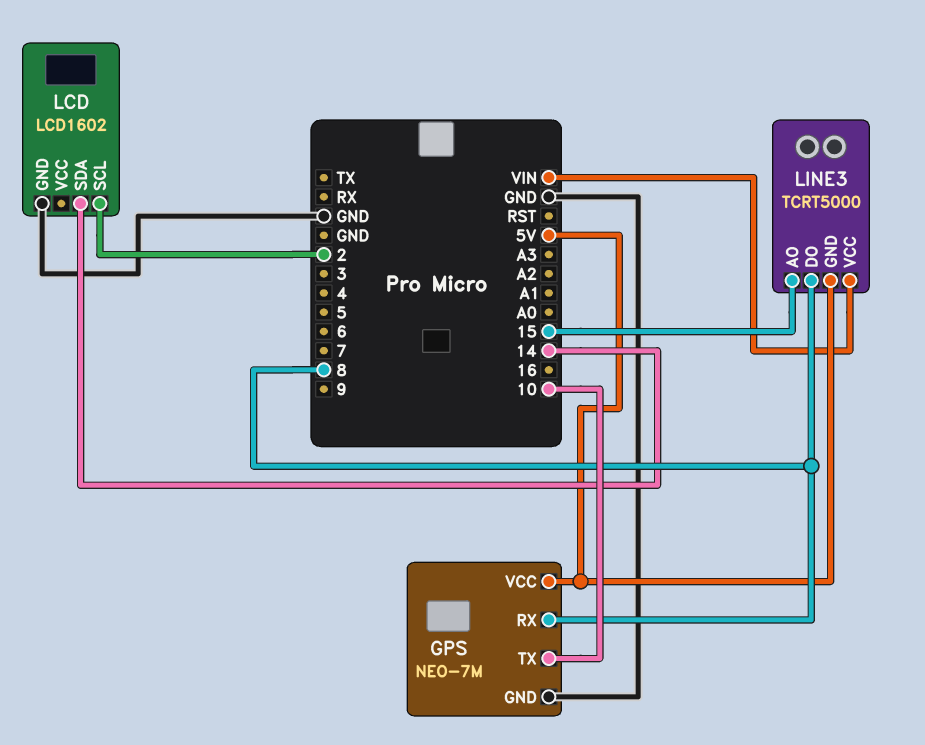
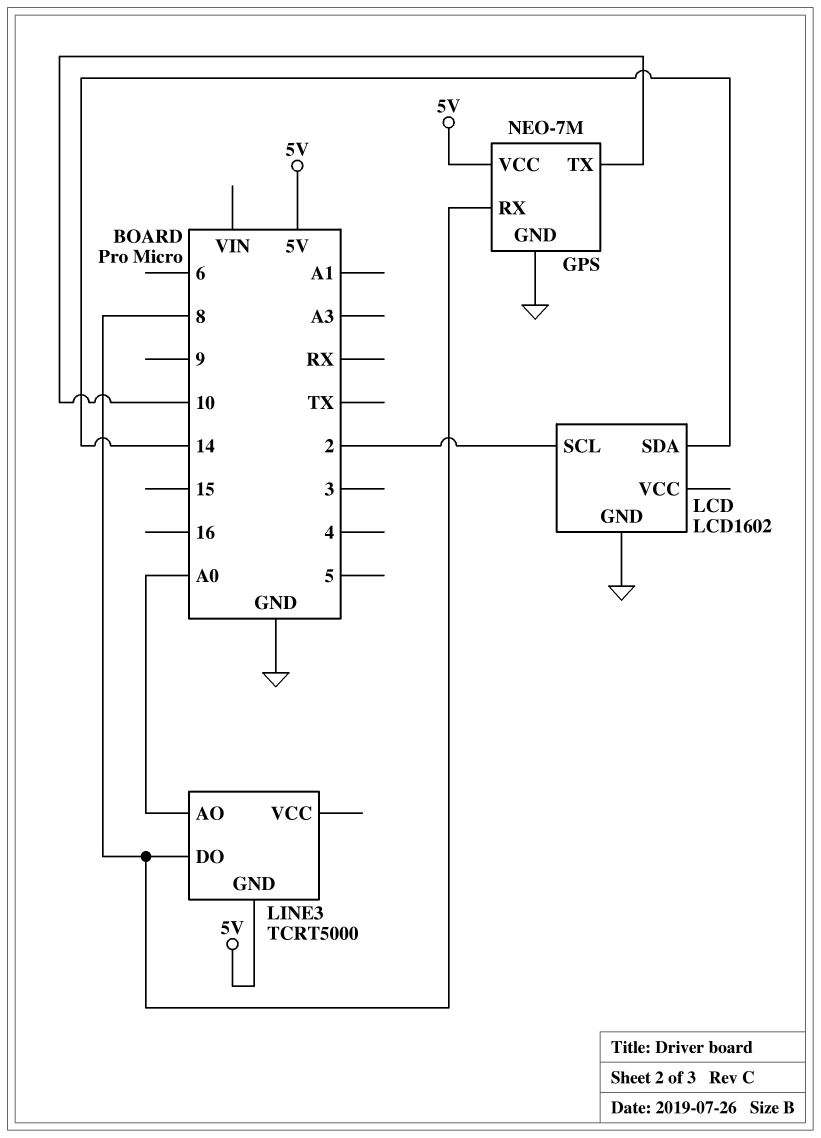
LINE3 pin AO: 15 -> A0
LINE3 pin VCC: VIN -> none

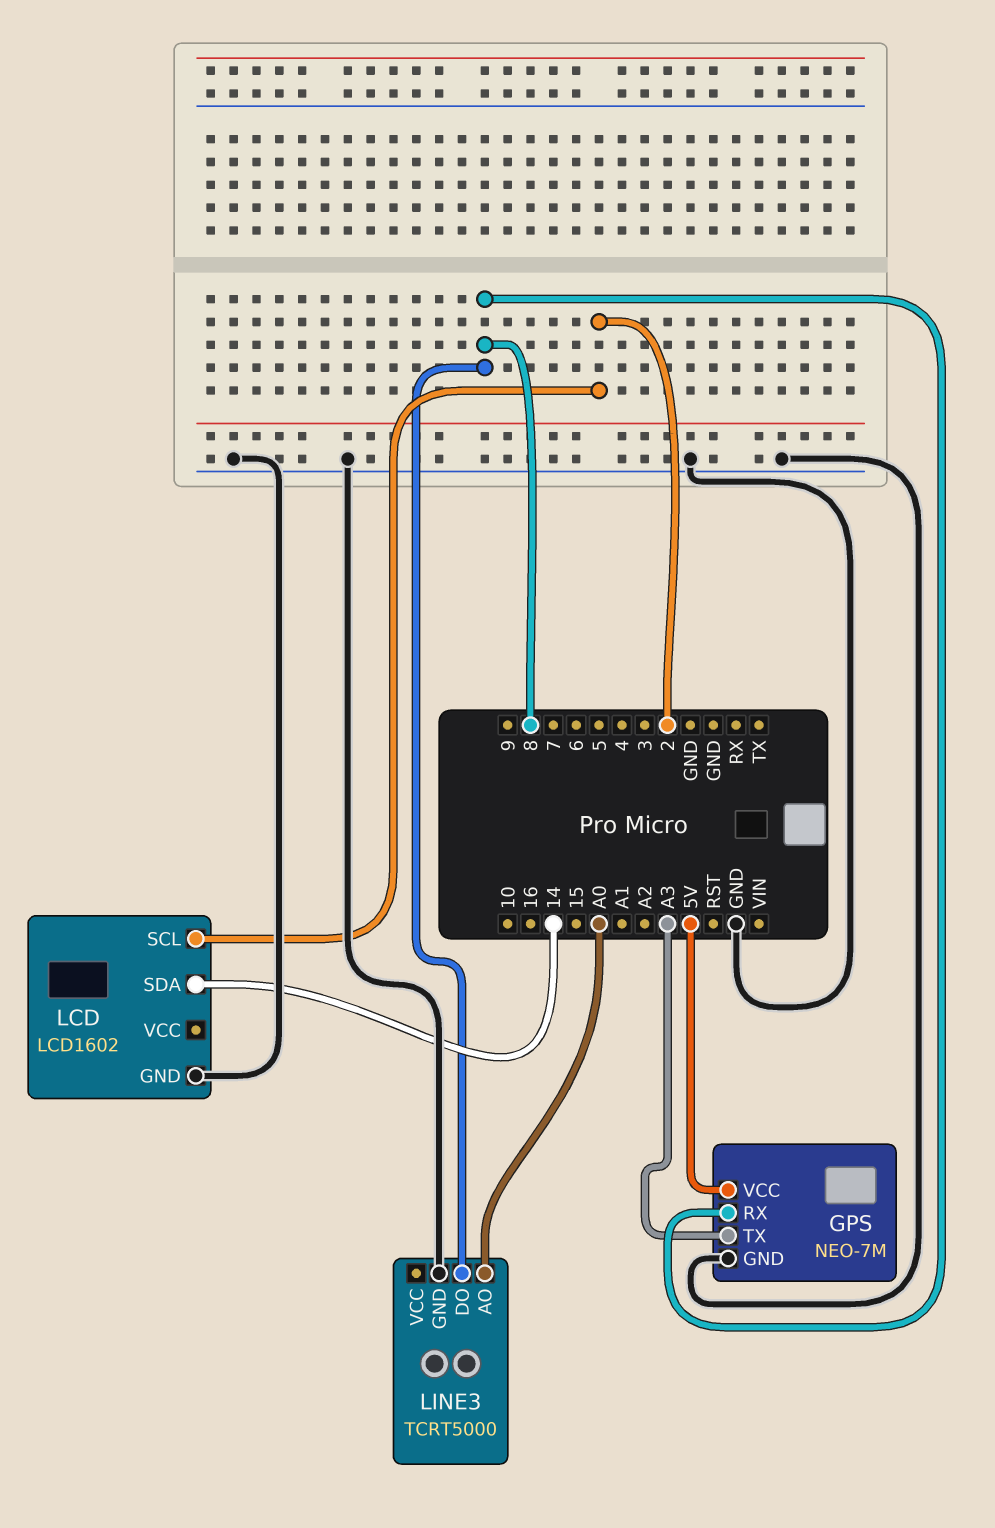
GPS pin TX: 10 -> A3
LINE3 pin GND: 5V -> GND

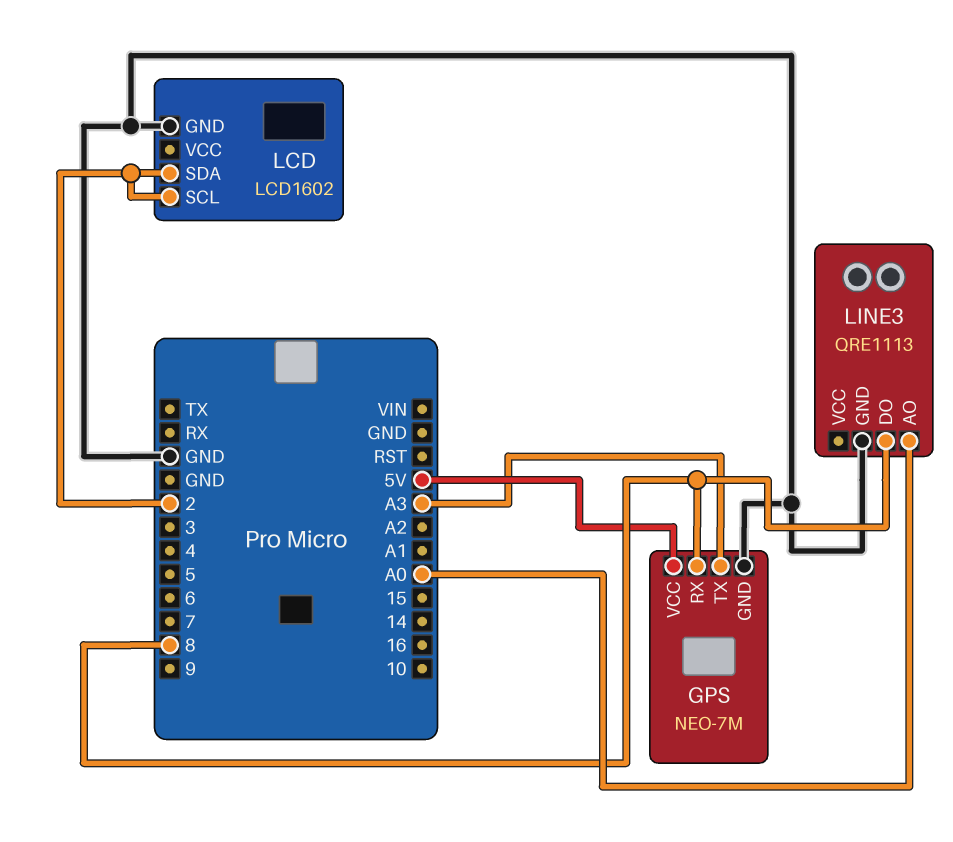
LCD pin SDA: 14 -> 2
LINE3: TCRT5000 -> QRE1113

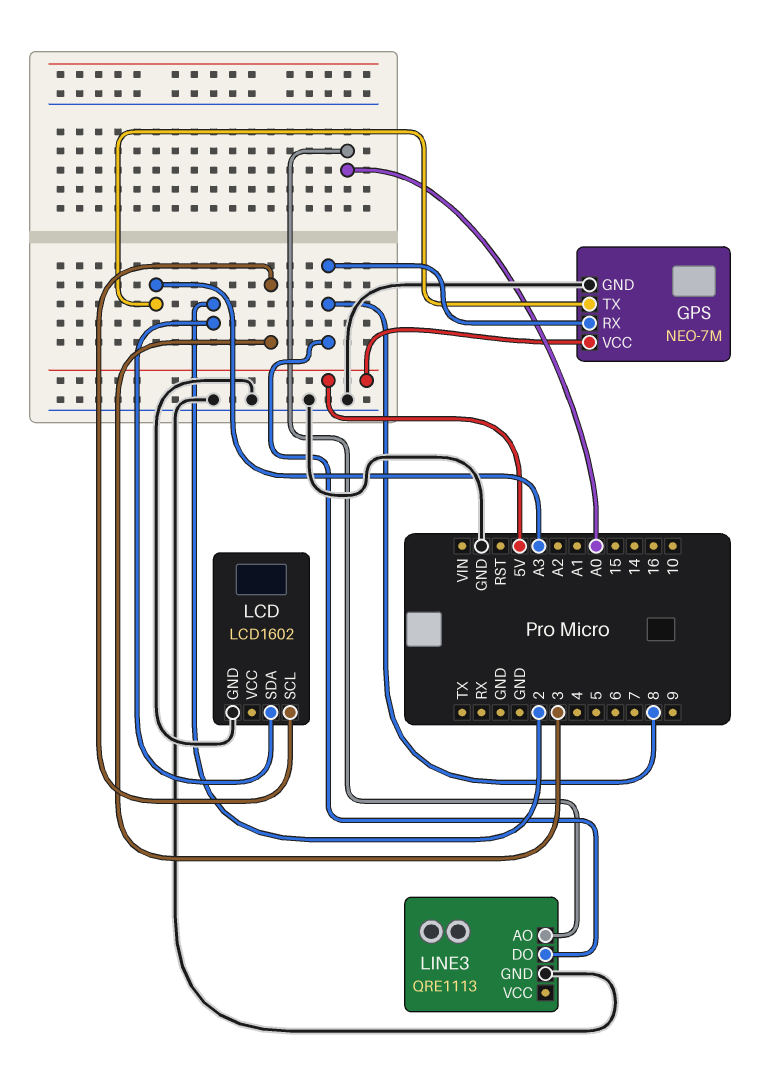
LCD pin SCL: 2 -> 3

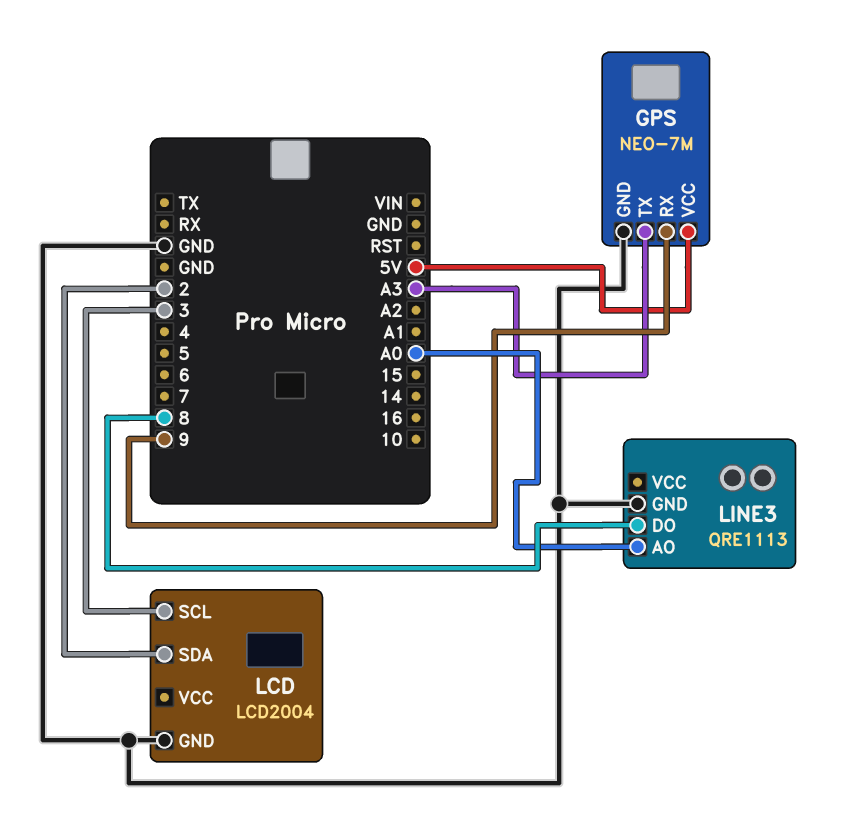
GPS pin RX: 8 -> 9
LCD: LCD1602 -> LCD2004

